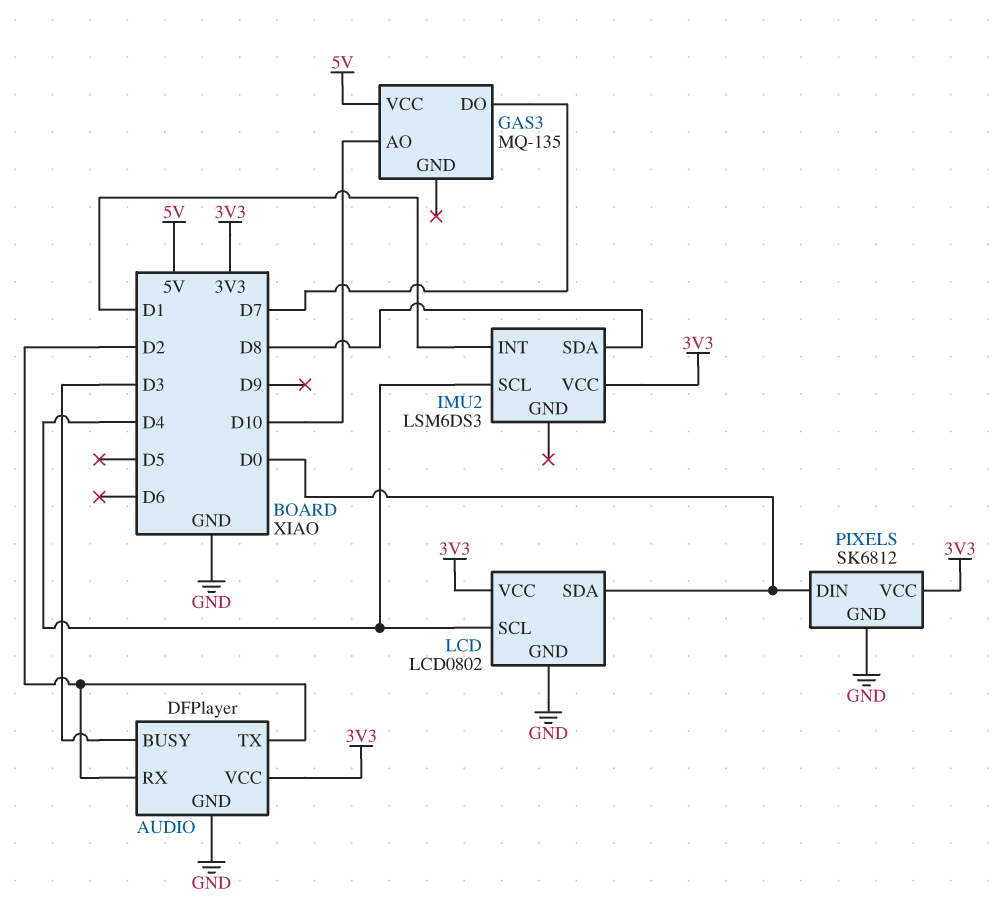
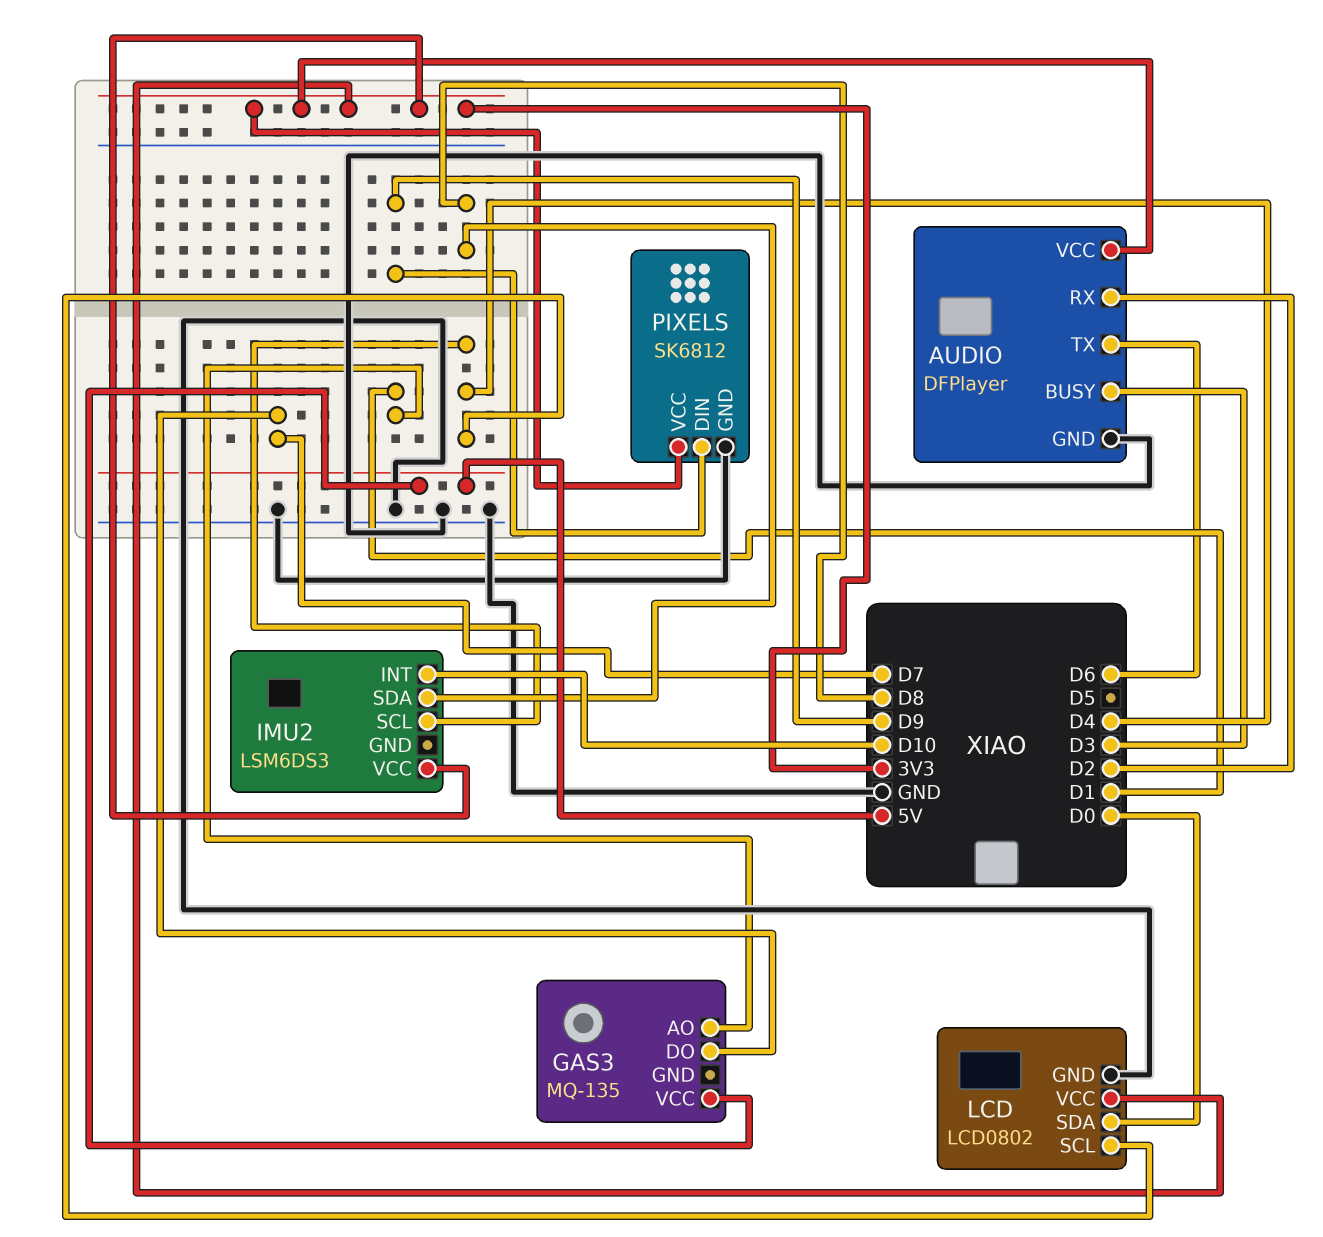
AUDIO pin TX: D2 -> D6
GAS3 pin AO: D10 -> D1
IMU2 pin INT: D1 -> D10
PIXELS pin DIN: D0 -> D9

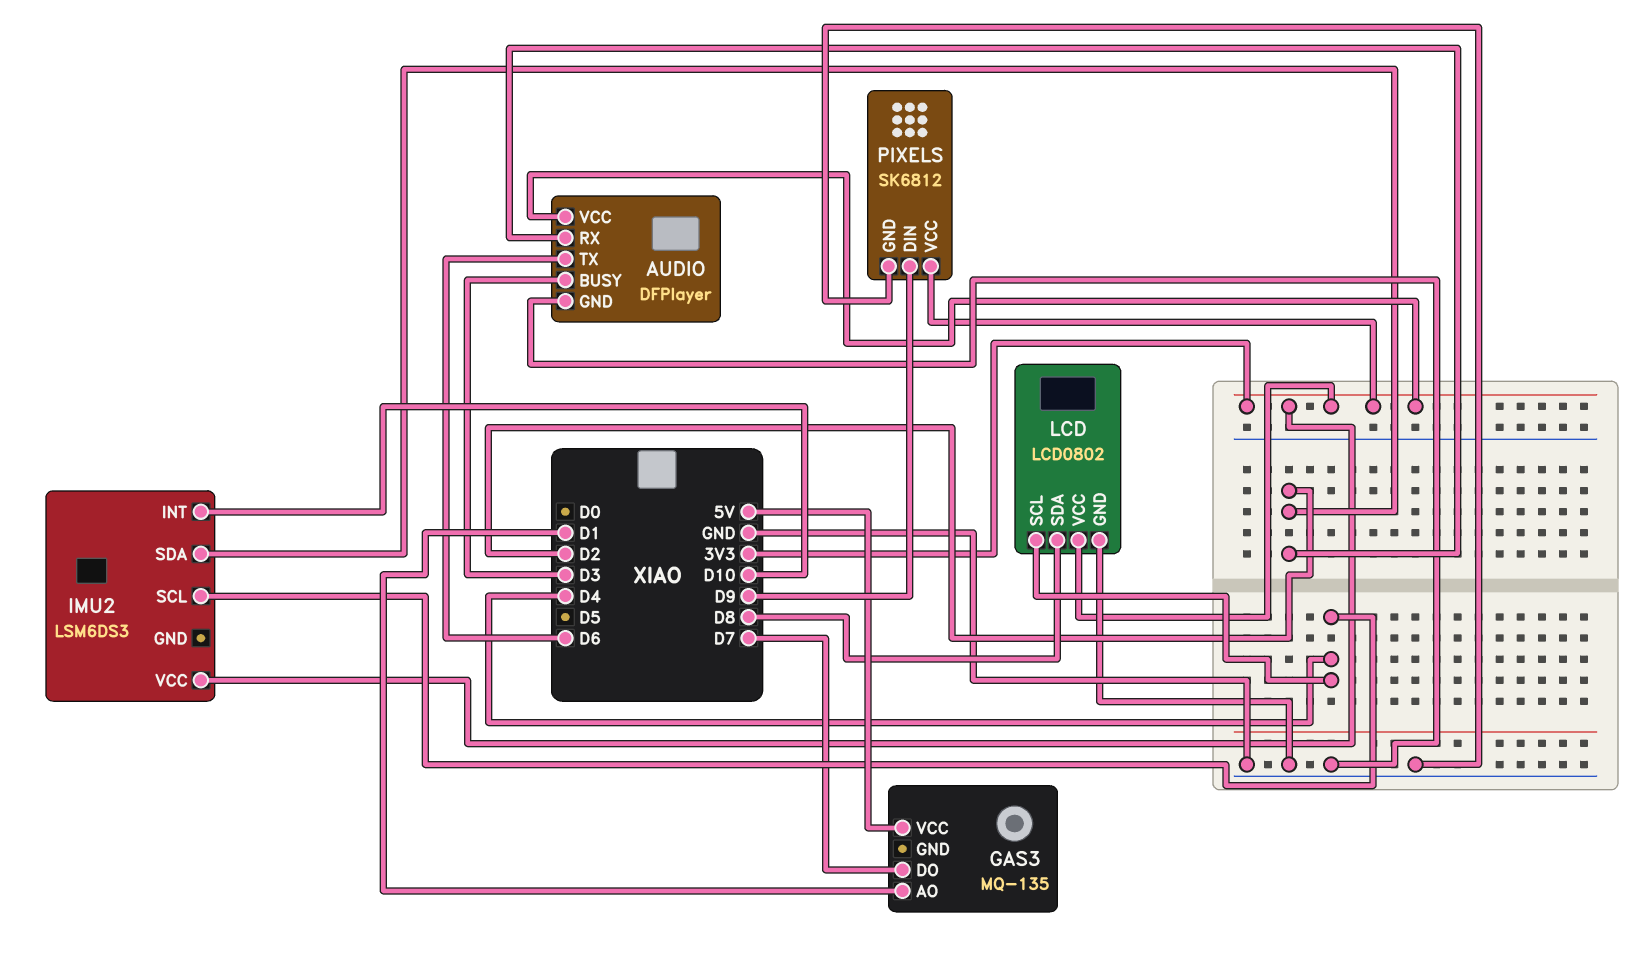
IMU2 pin SDA: D8 -> D2
LCD pin SDA: D0 -> D8

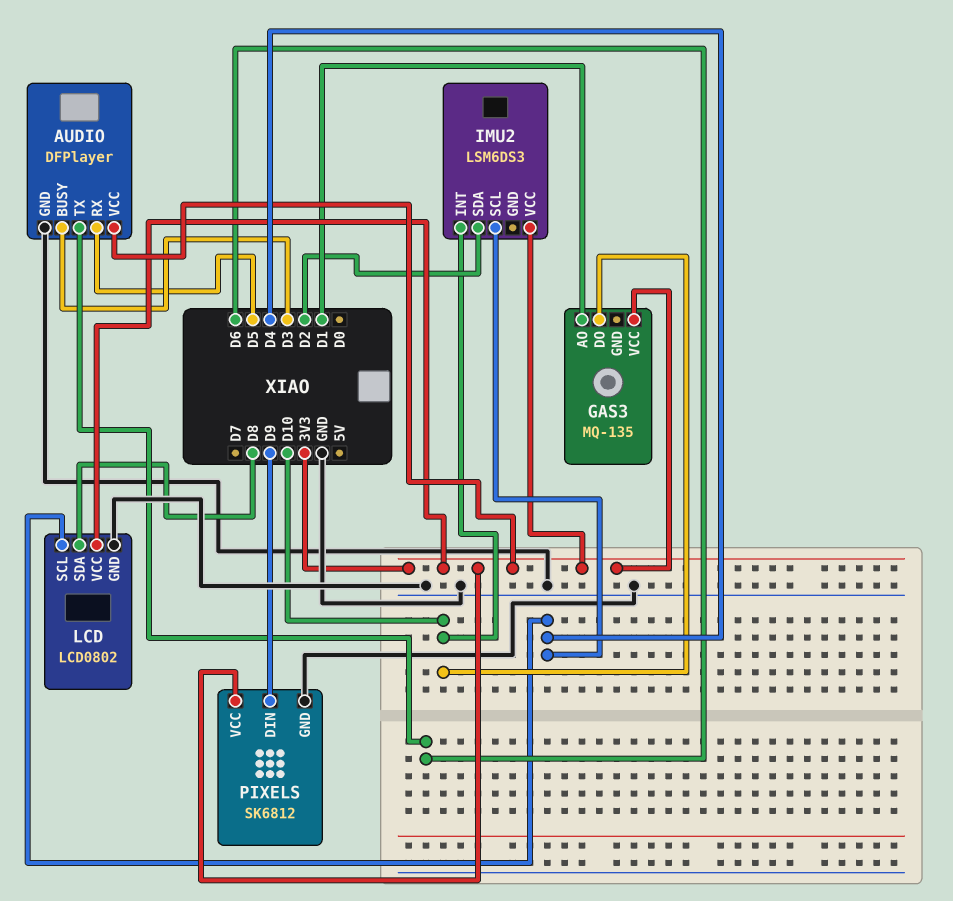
AUDIO pin RX: D2 -> D5
GAS3 pin DO: D7 -> D10
GAS3 pin VCC: 5V -> 3V3

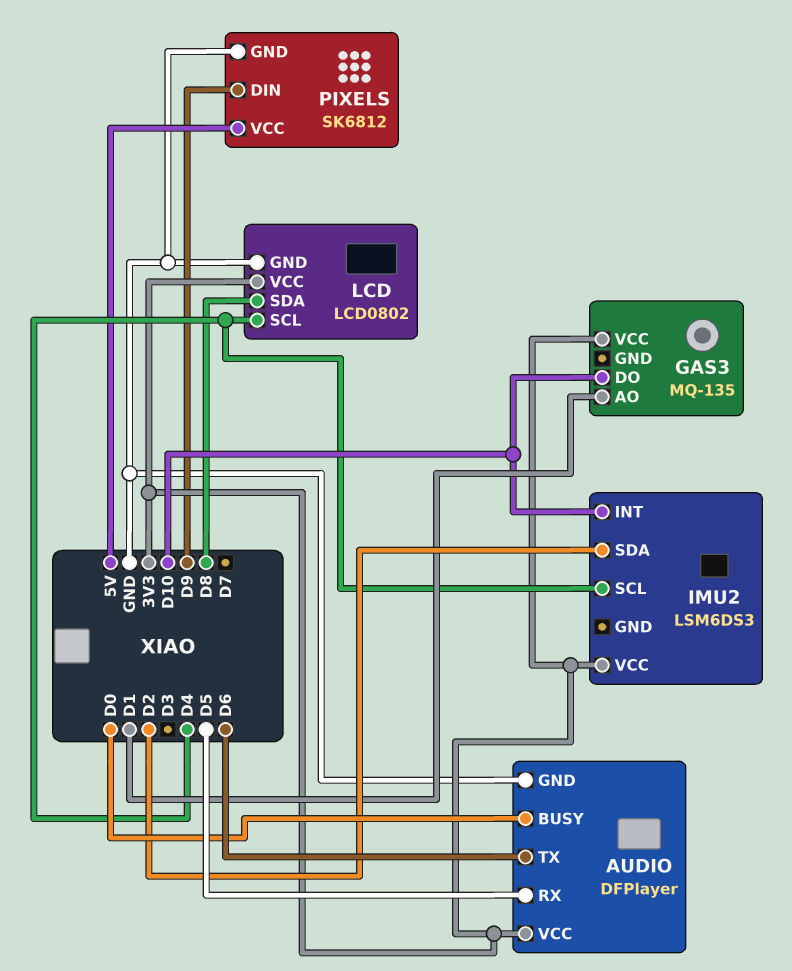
AUDIO pin BUSY: D3 -> D0
PIXELS pin VCC: 3V3 -> 5V

